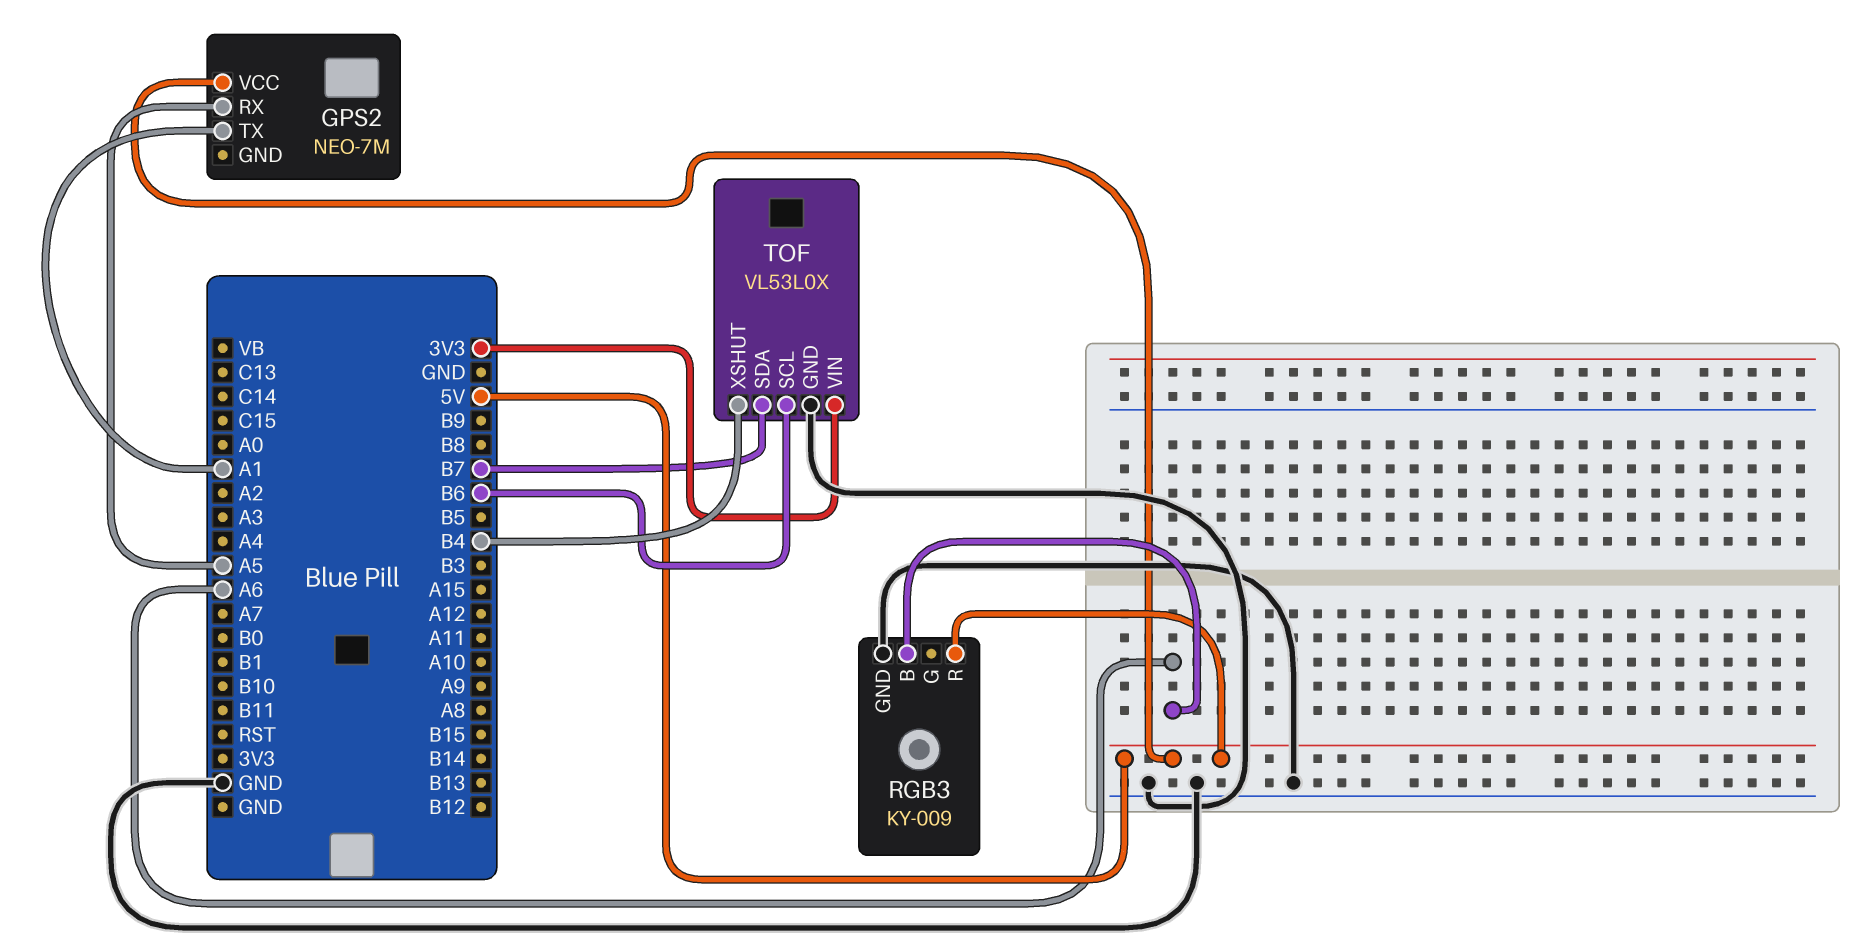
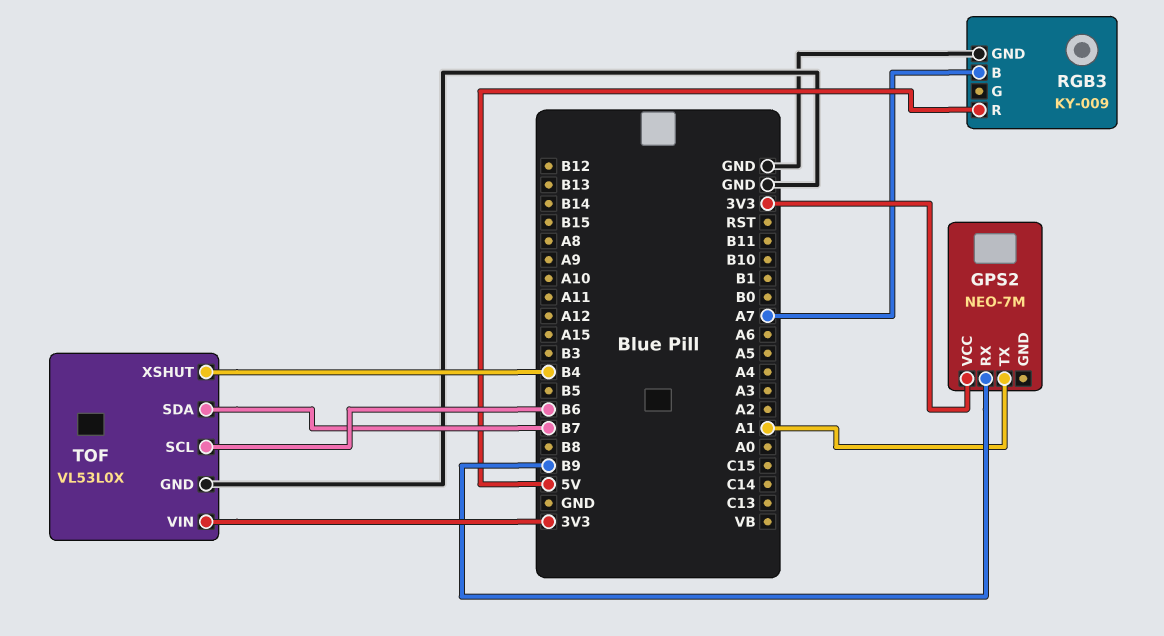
GPS2 pin RX: A5 -> B9
GPS2 pin VCC: 5V -> 3V3
RGB3 pin B: A6 -> A7

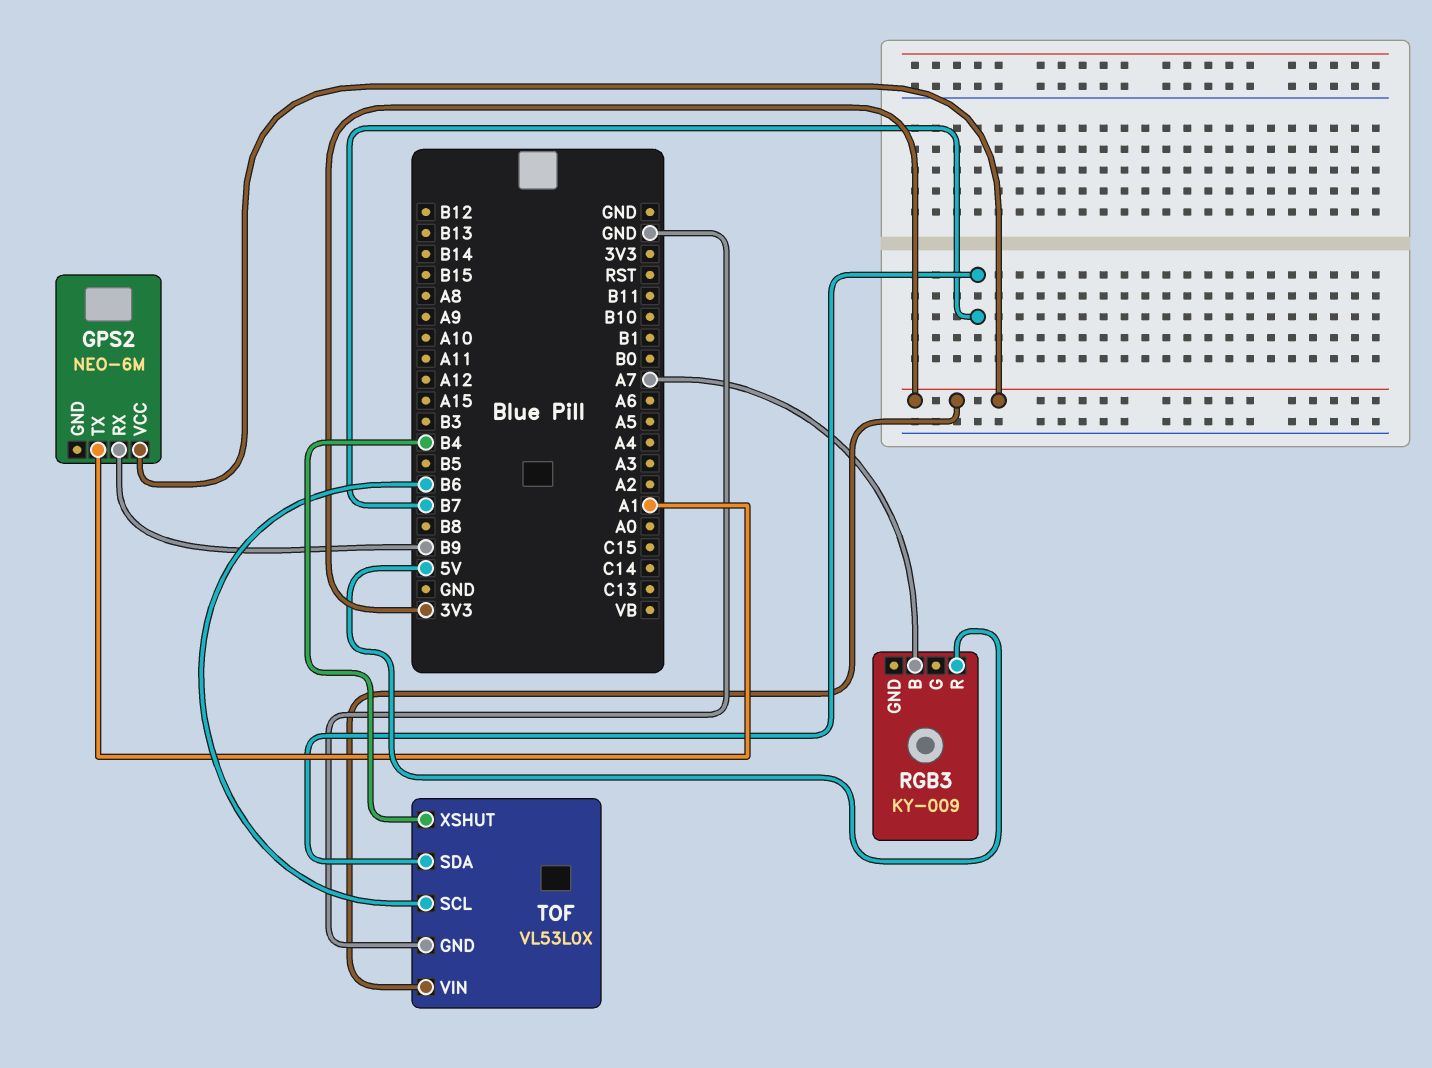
GPS2: NEO-7M -> NEO-6M
RGB3 pin GND: GND -> none

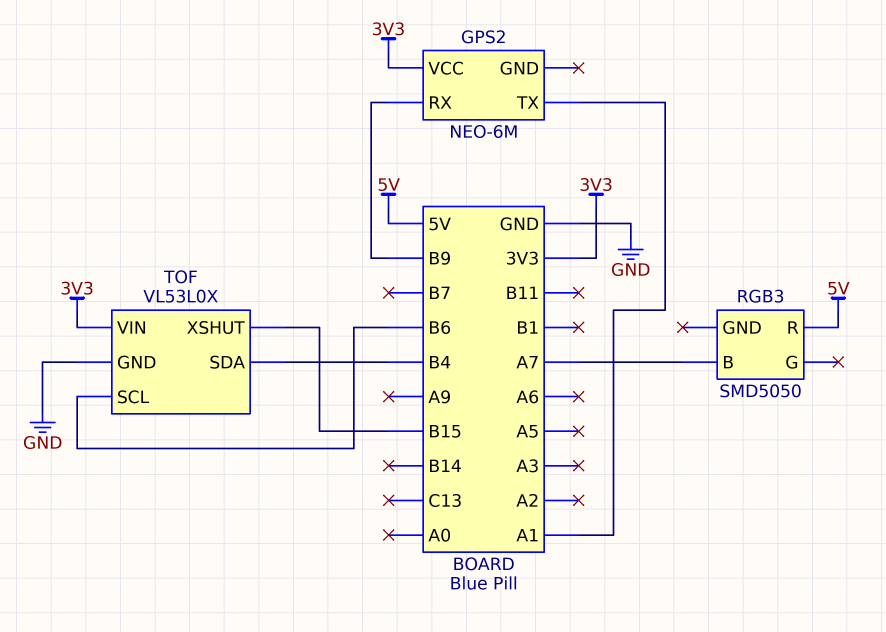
RGB3: KY-009 -> SMD5050
TOF pin SDA: B7 -> B4
TOF pin XSHUT: B4 -> B15

